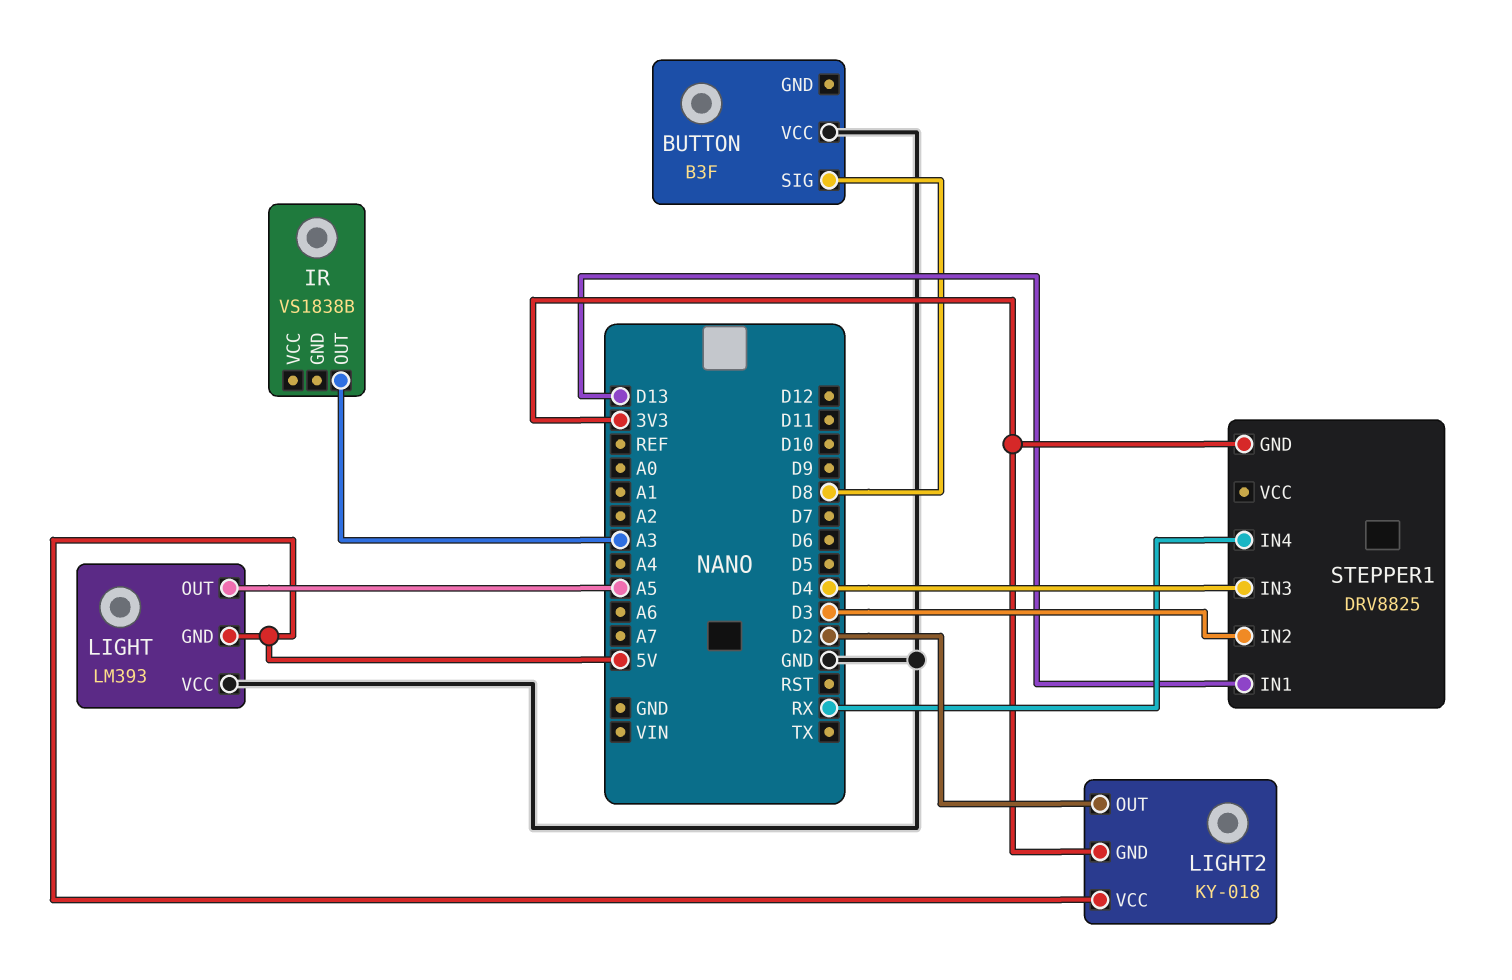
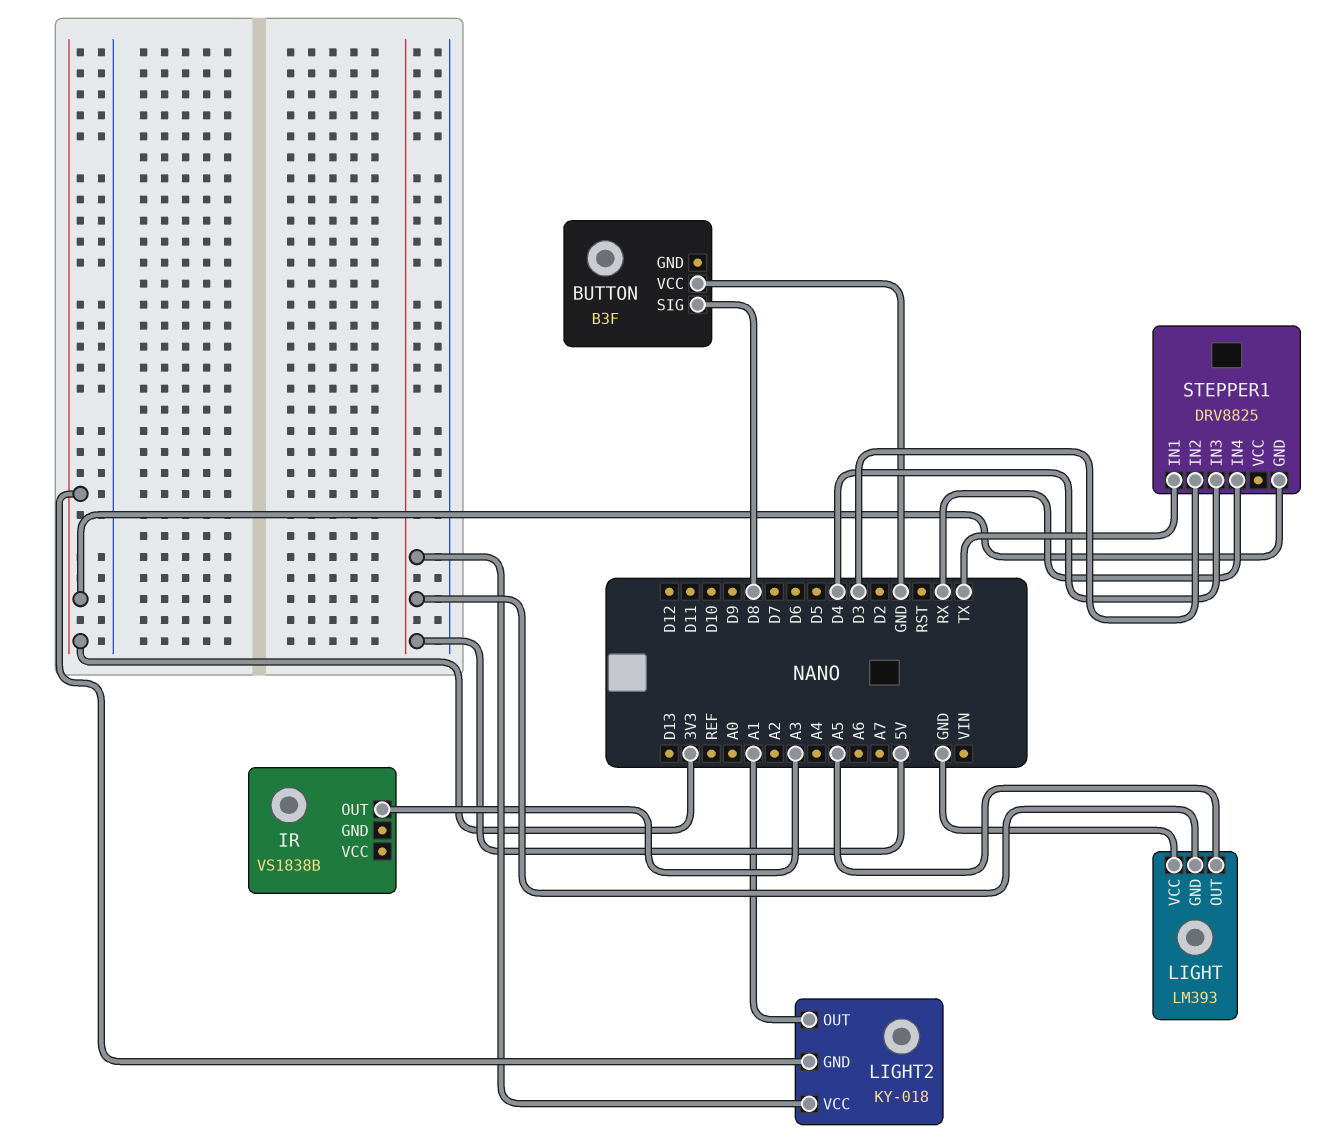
LIGHT2 pin OUT: D2 -> A1
STEPPER1 pin IN1: D13 -> TX

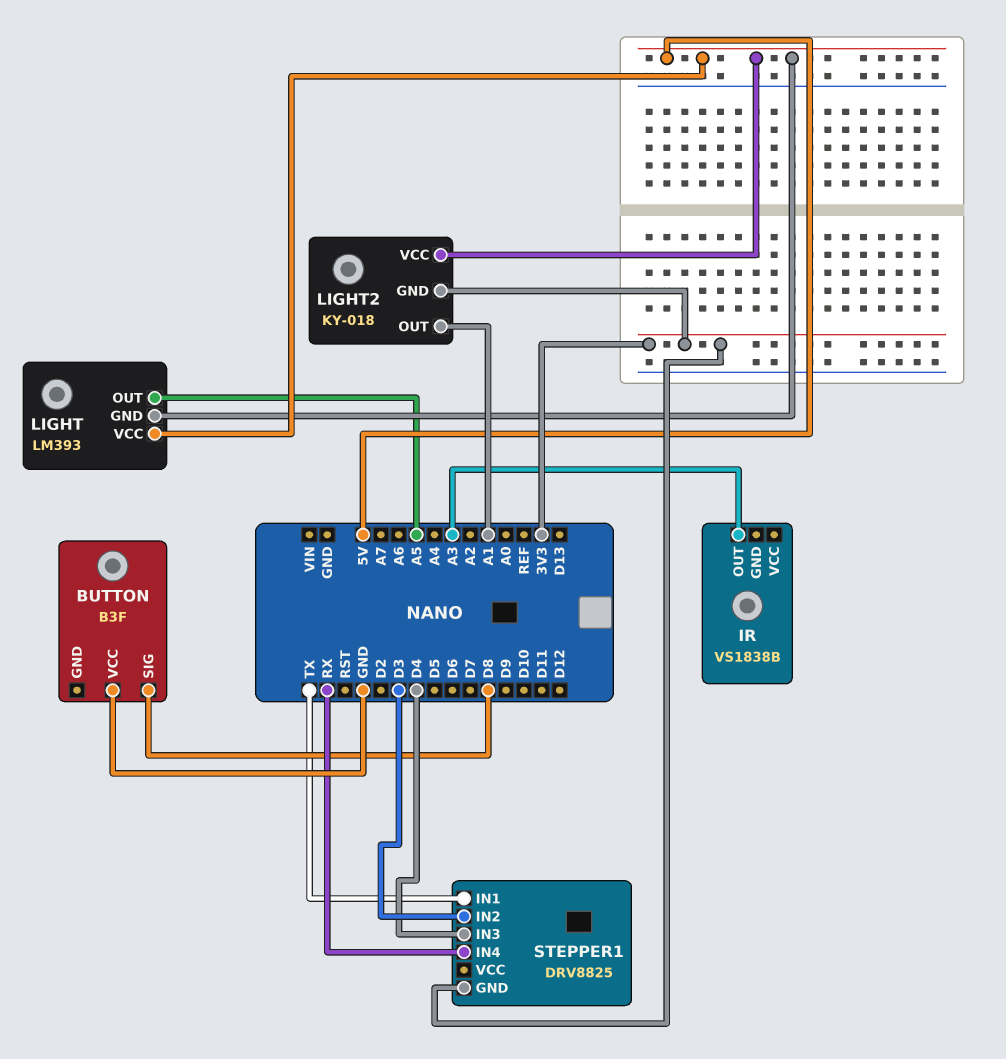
LIGHT pin VCC: GND -> 5V

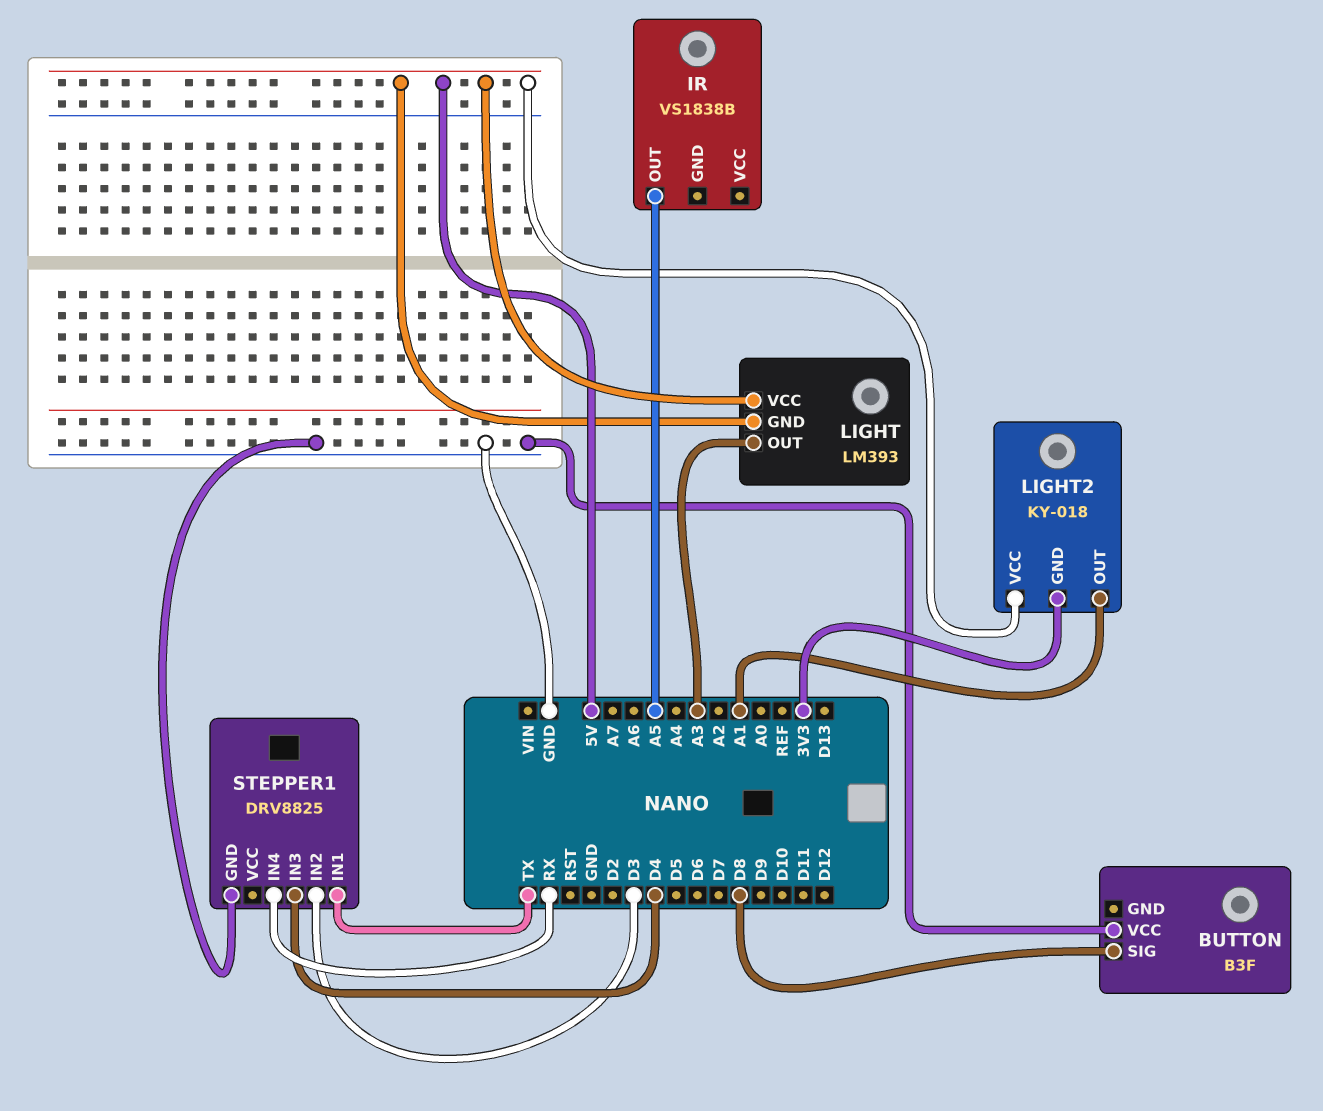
IR pin OUT: A3 -> A5
LIGHT pin OUT: A5 -> A3
STEPPER1 pin GND: 3V3 -> GND

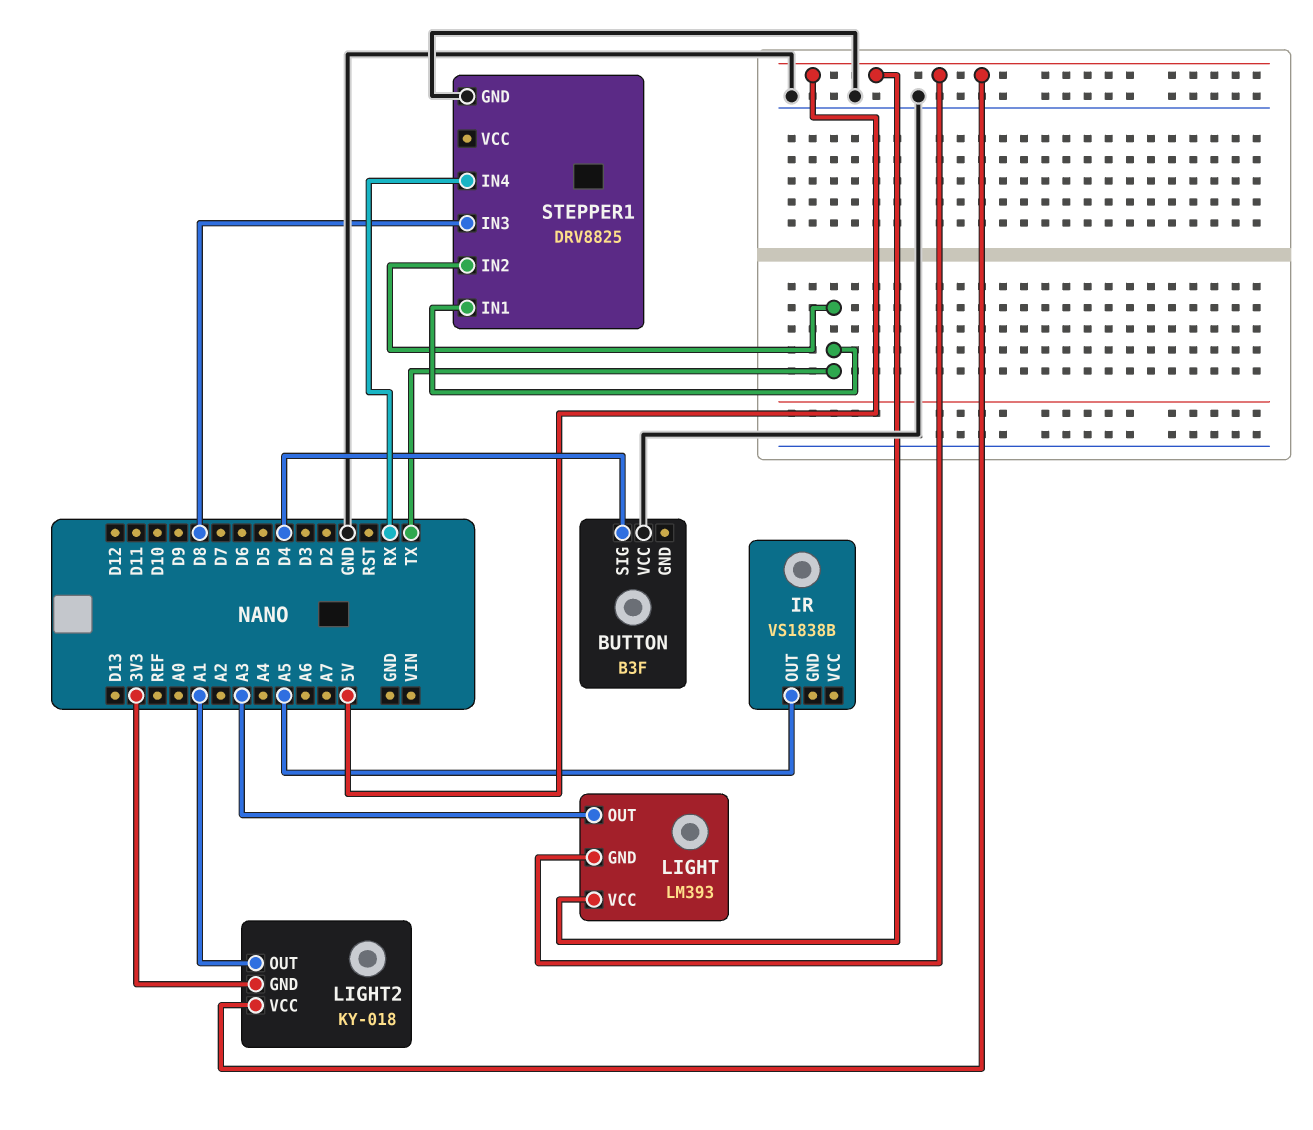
BUTTON pin SIG: D8 -> D4
STEPPER1 pin IN2: D3 -> TX
STEPPER1 pin IN3: D4 -> D8

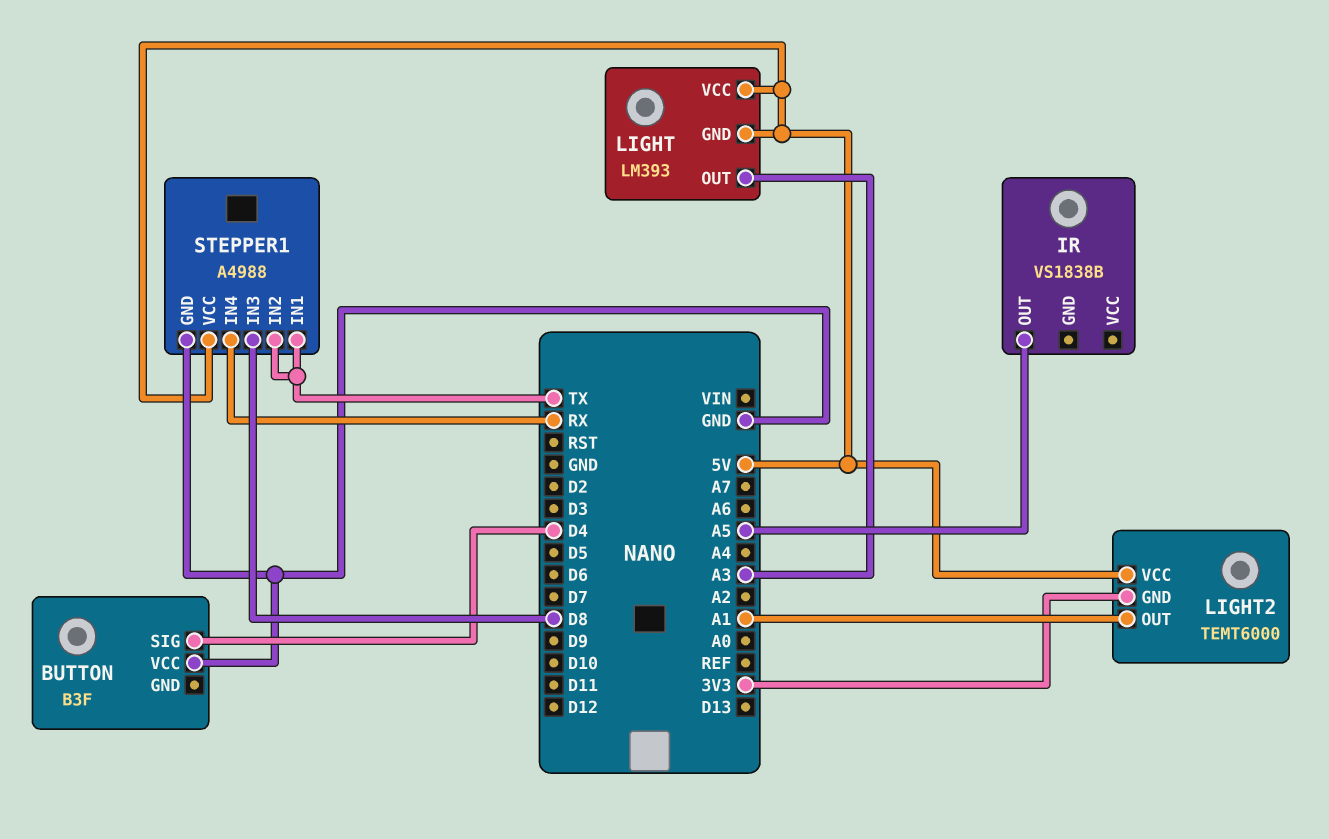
LIGHT2: KY-018 -> TEMT6000
STEPPER1: DRV8825 -> A4988
STEPPER1 pin VCC: none -> 5V

